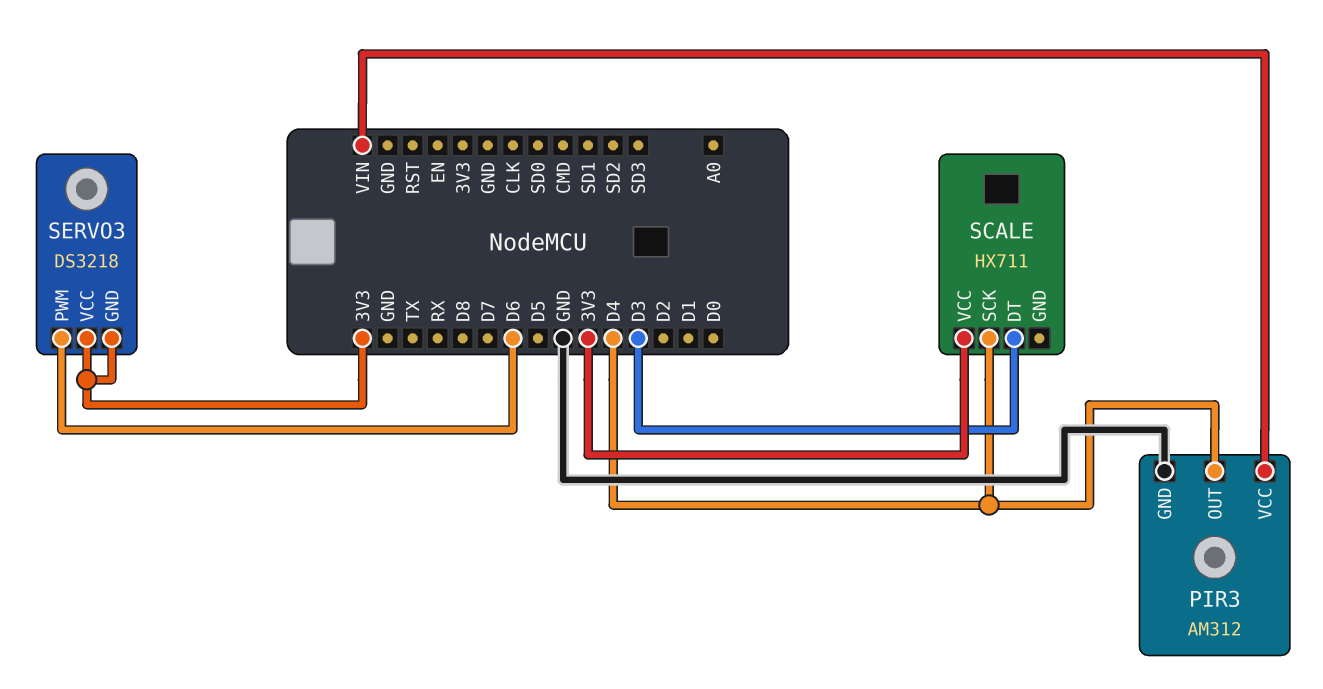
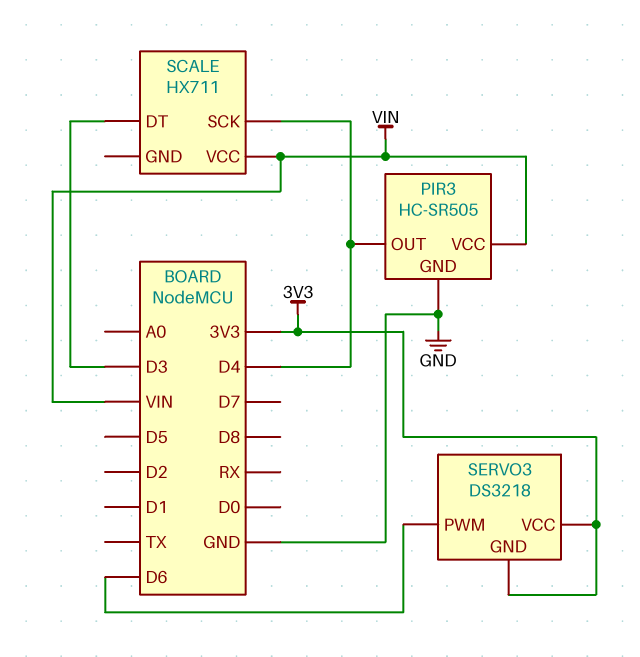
PIR3: AM312 -> HC-SR505
SCALE pin VCC: 3V3 -> VIN

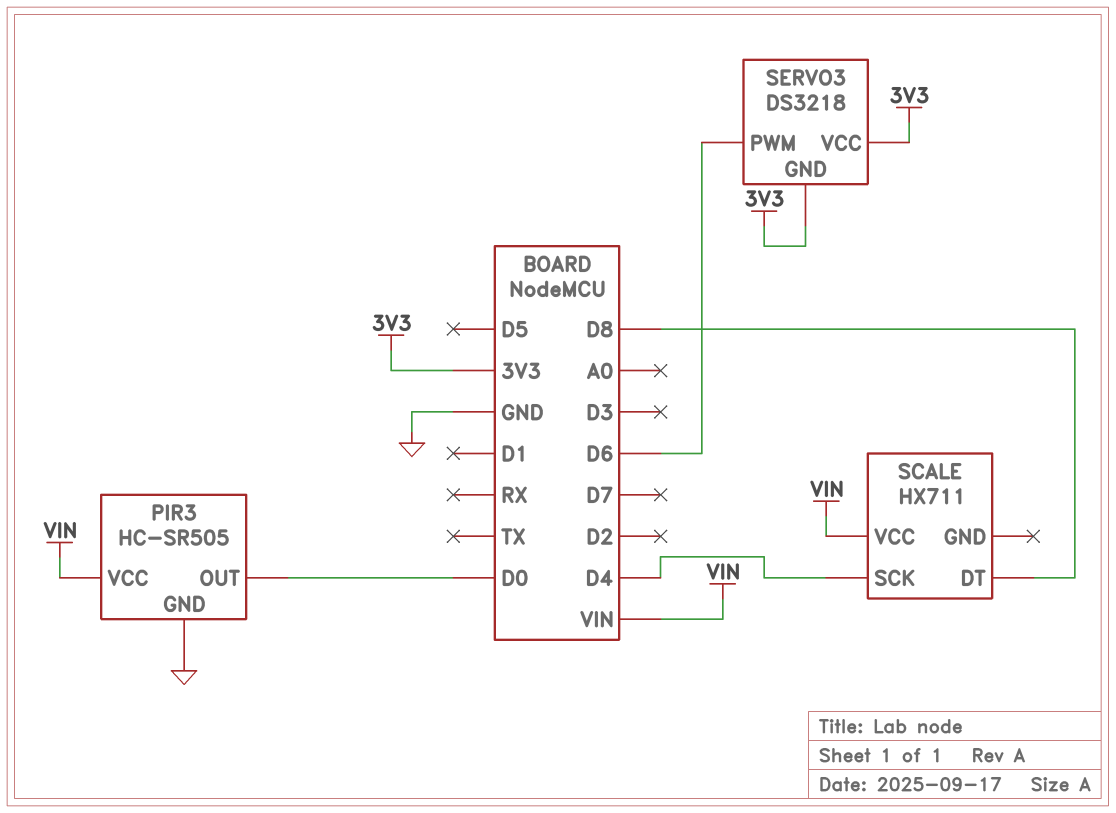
PIR3 pin OUT: D4 -> D0
SCALE pin DT: D3 -> D8

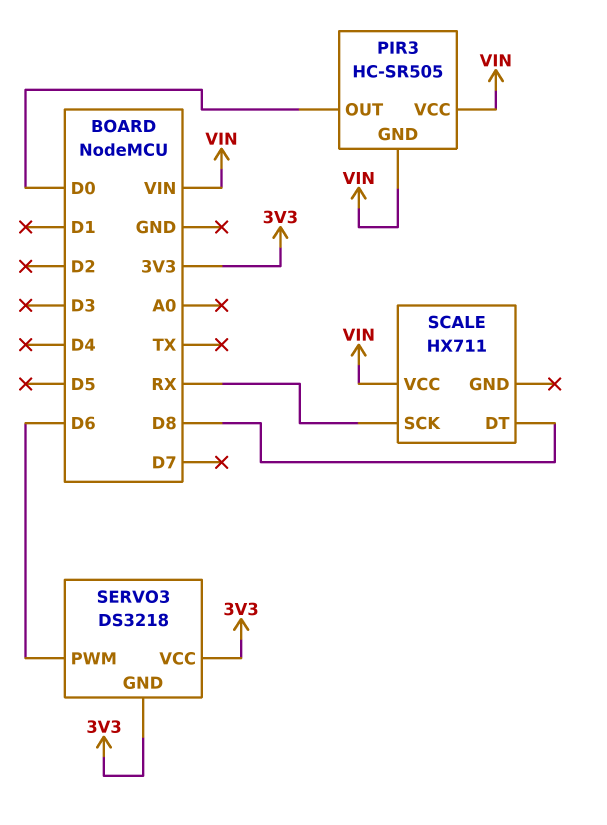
PIR3 pin GND: GND -> VIN
SCALE pin SCK: D4 -> RX

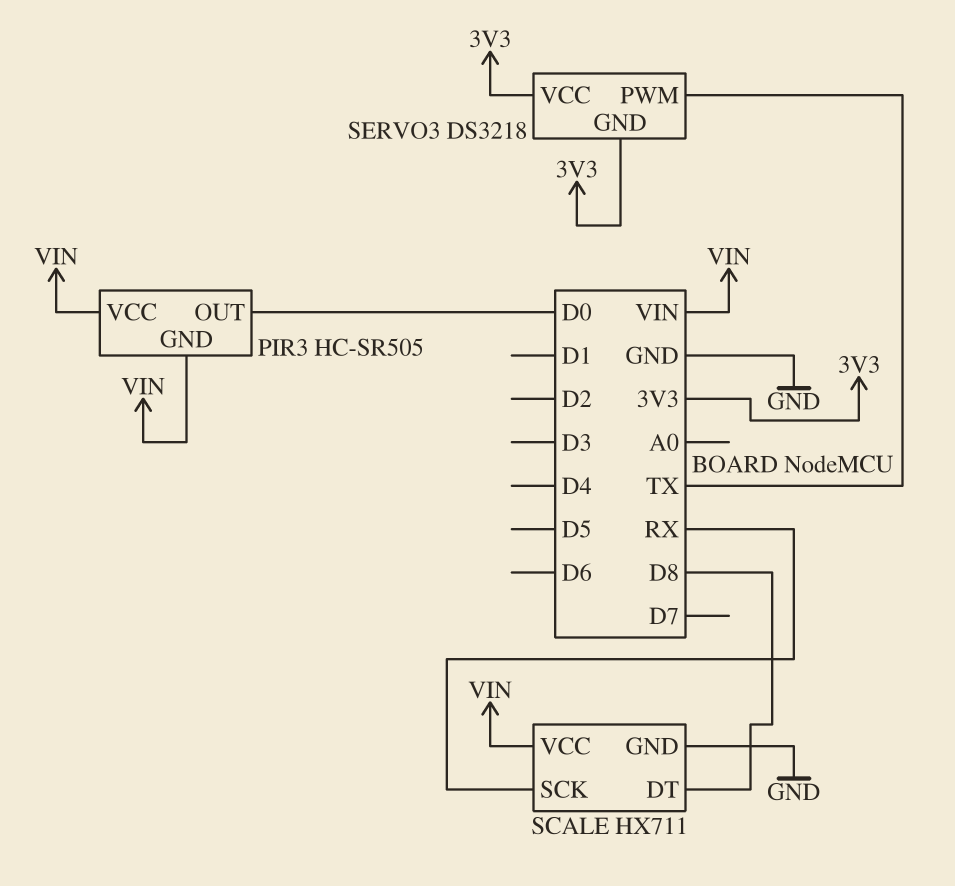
SCALE pin GND: none -> GND
SERVO3 pin PWM: D6 -> TX

